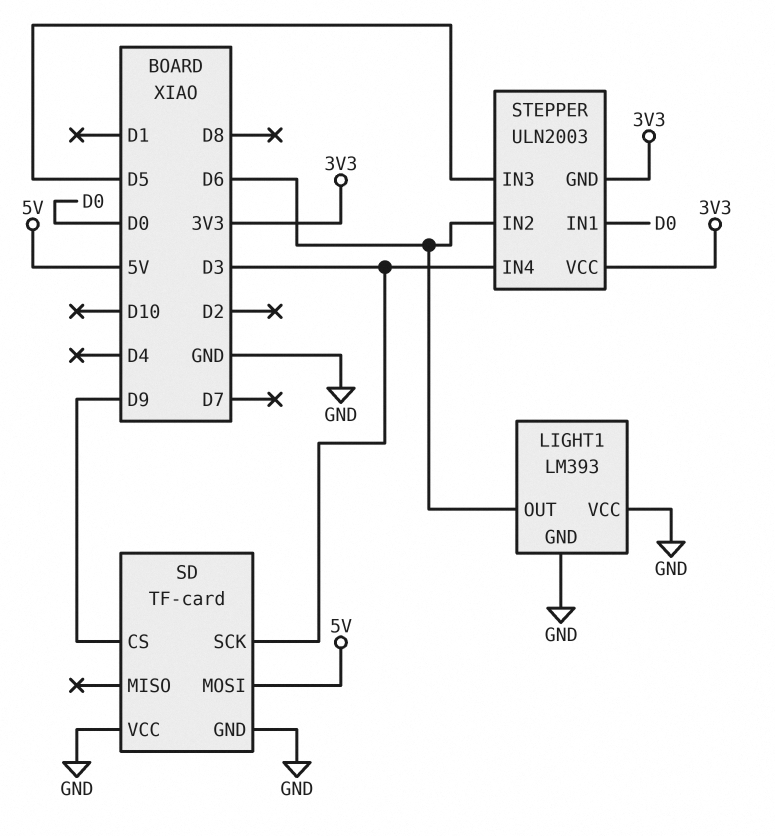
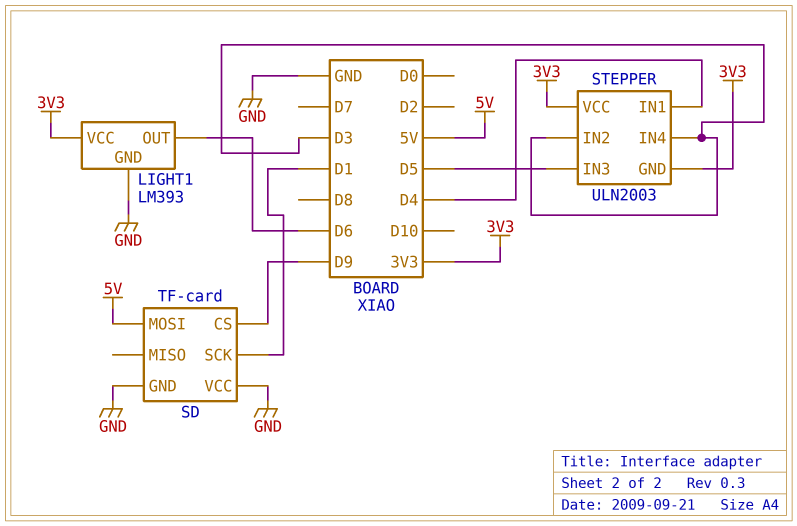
LIGHT1 pin VCC: GND -> 3V3
SD pin SCK: D3 -> D1
STEPPER pin IN1: D0 -> D4
STEPPER pin IN2: D6 -> D3

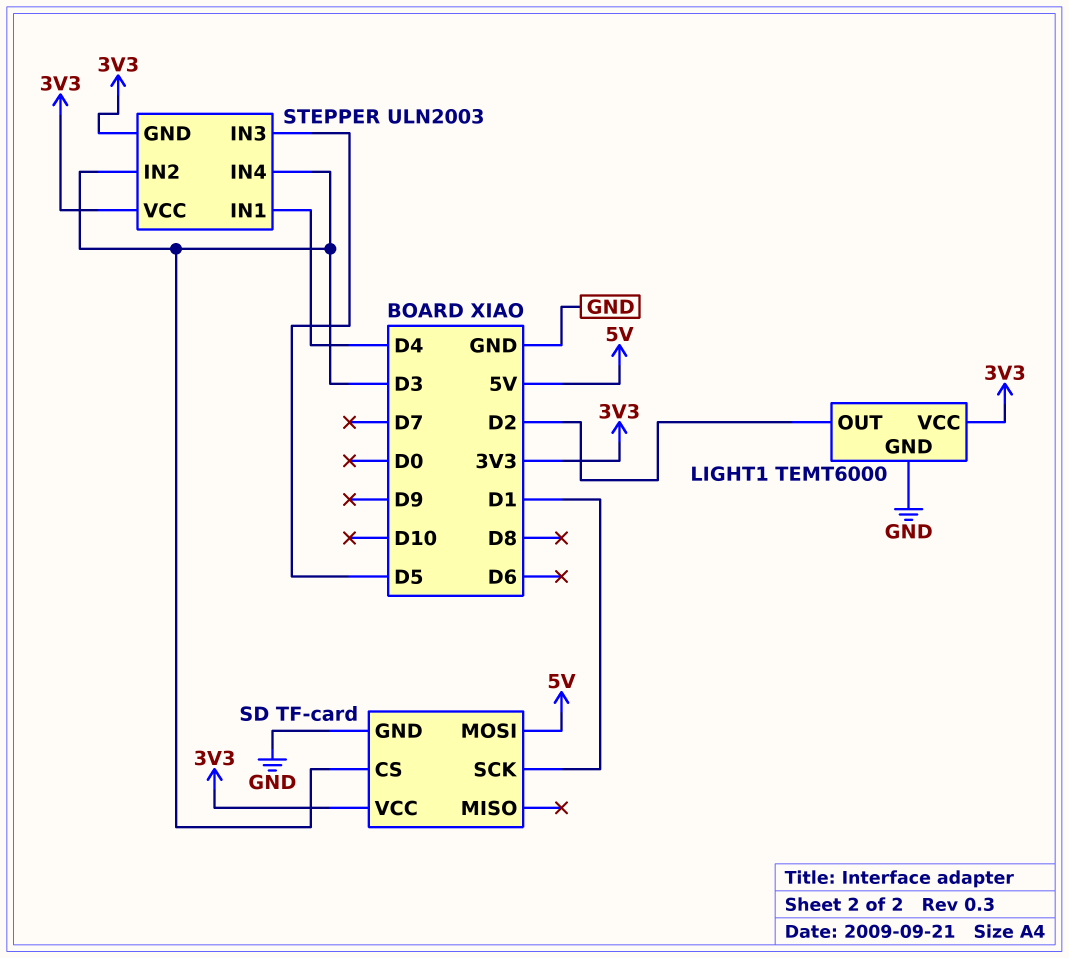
LIGHT1: LM393 -> TEMT6000
LIGHT1 pin OUT: D6 -> D2
SD pin CS: D9 -> D3
SD pin VCC: GND -> 3V3

